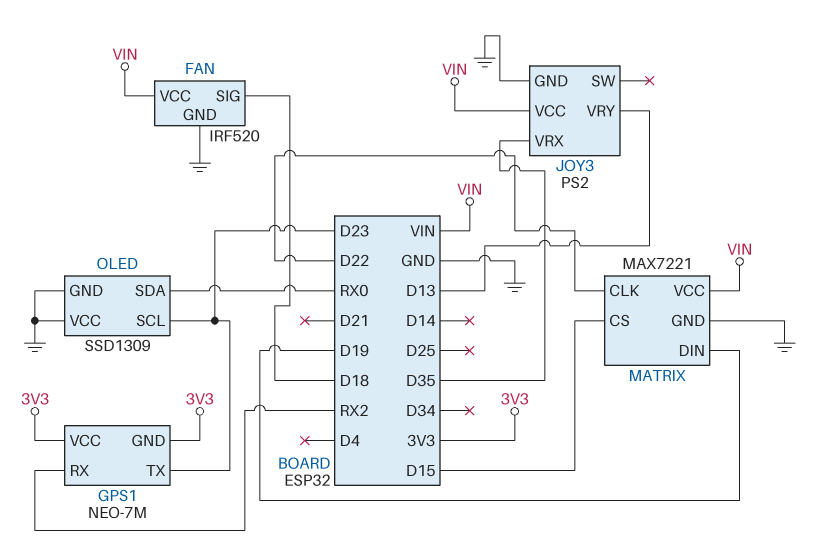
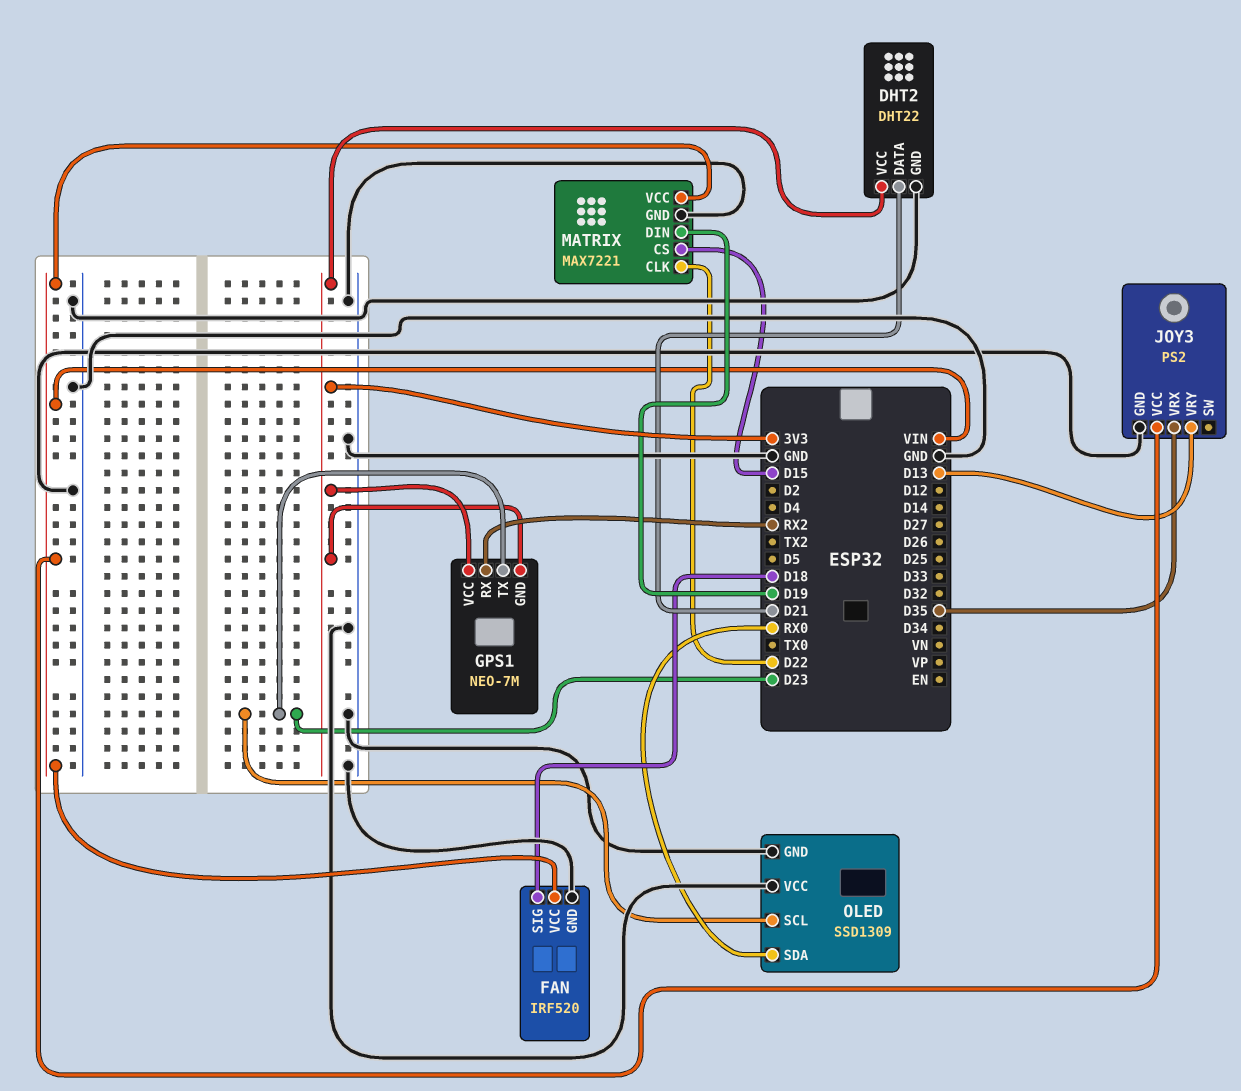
DHT2: none -> DHT22
DHT2 pin DATA: none -> D21
DHT2 pin GND: none -> GND
DHT2 pin VCC: none -> 3V3

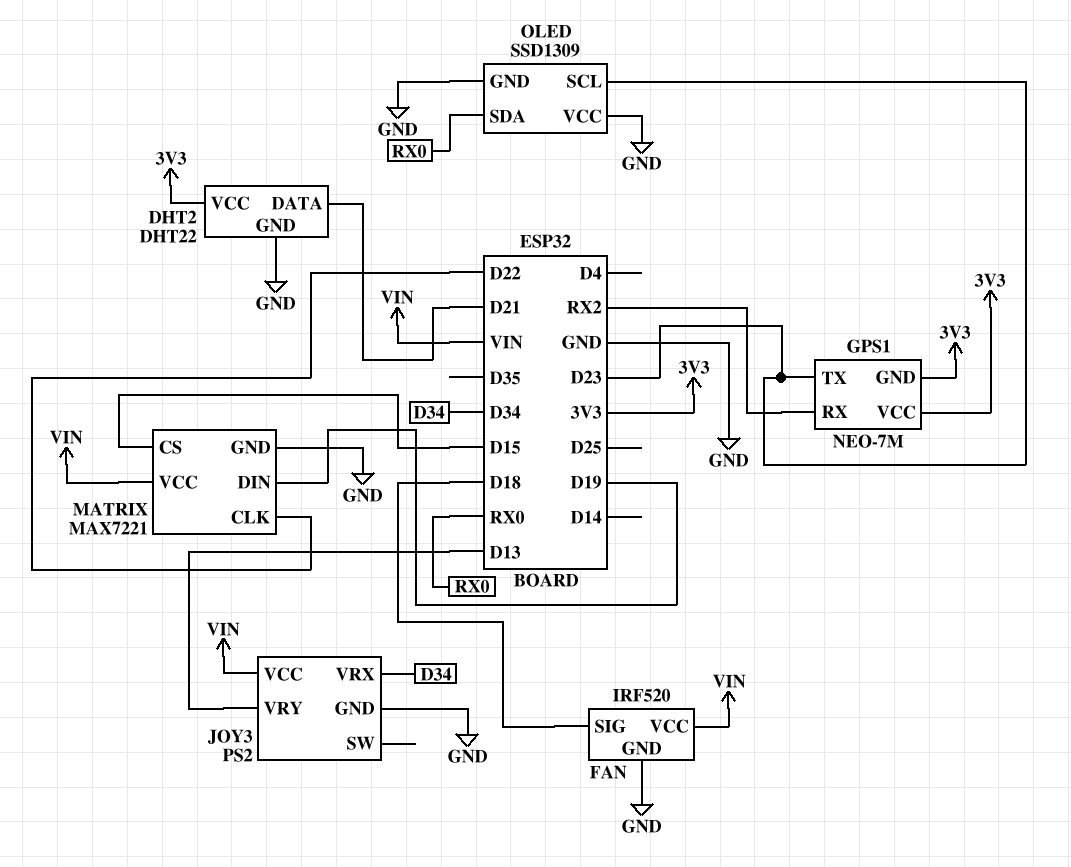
JOY3 pin VRX: D35 -> D34

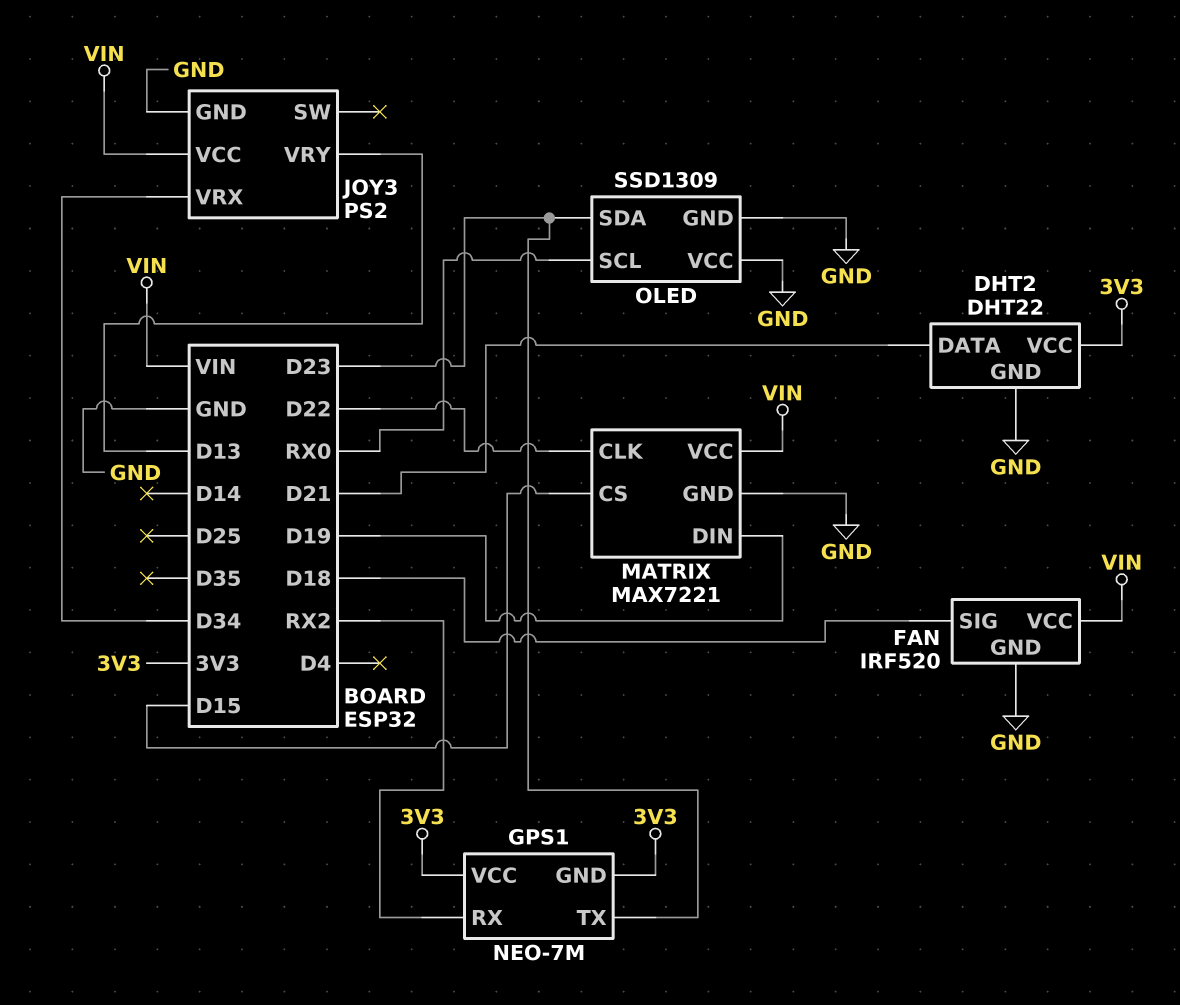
OLED pin SCL: D23 -> RX0
OLED pin SDA: RX0 -> D23

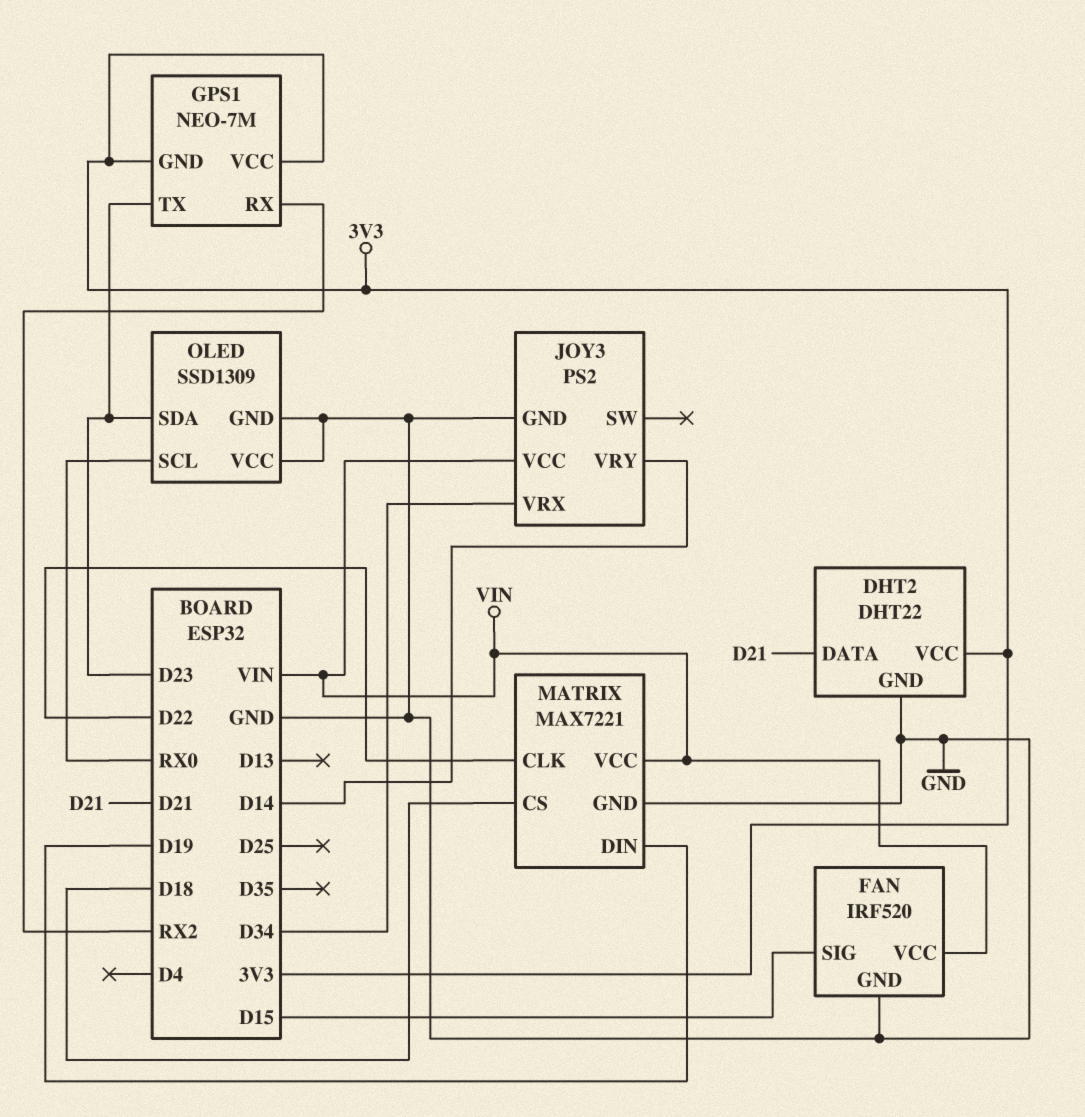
FAN pin SIG: D18 -> D15
JOY3 pin VRY: D13 -> D14
MATRIX pin CS: D15 -> D18

